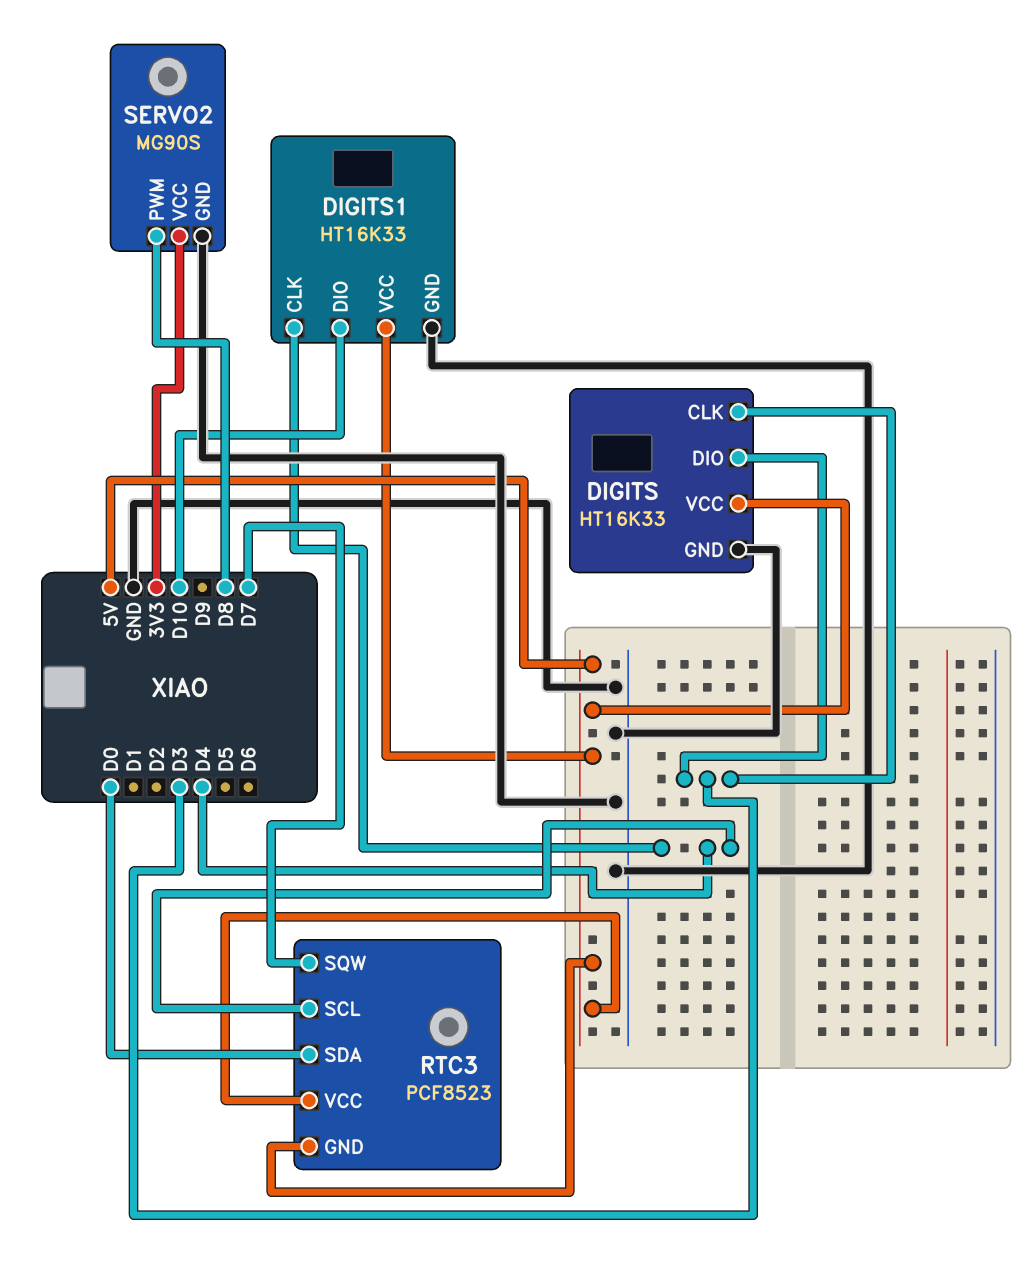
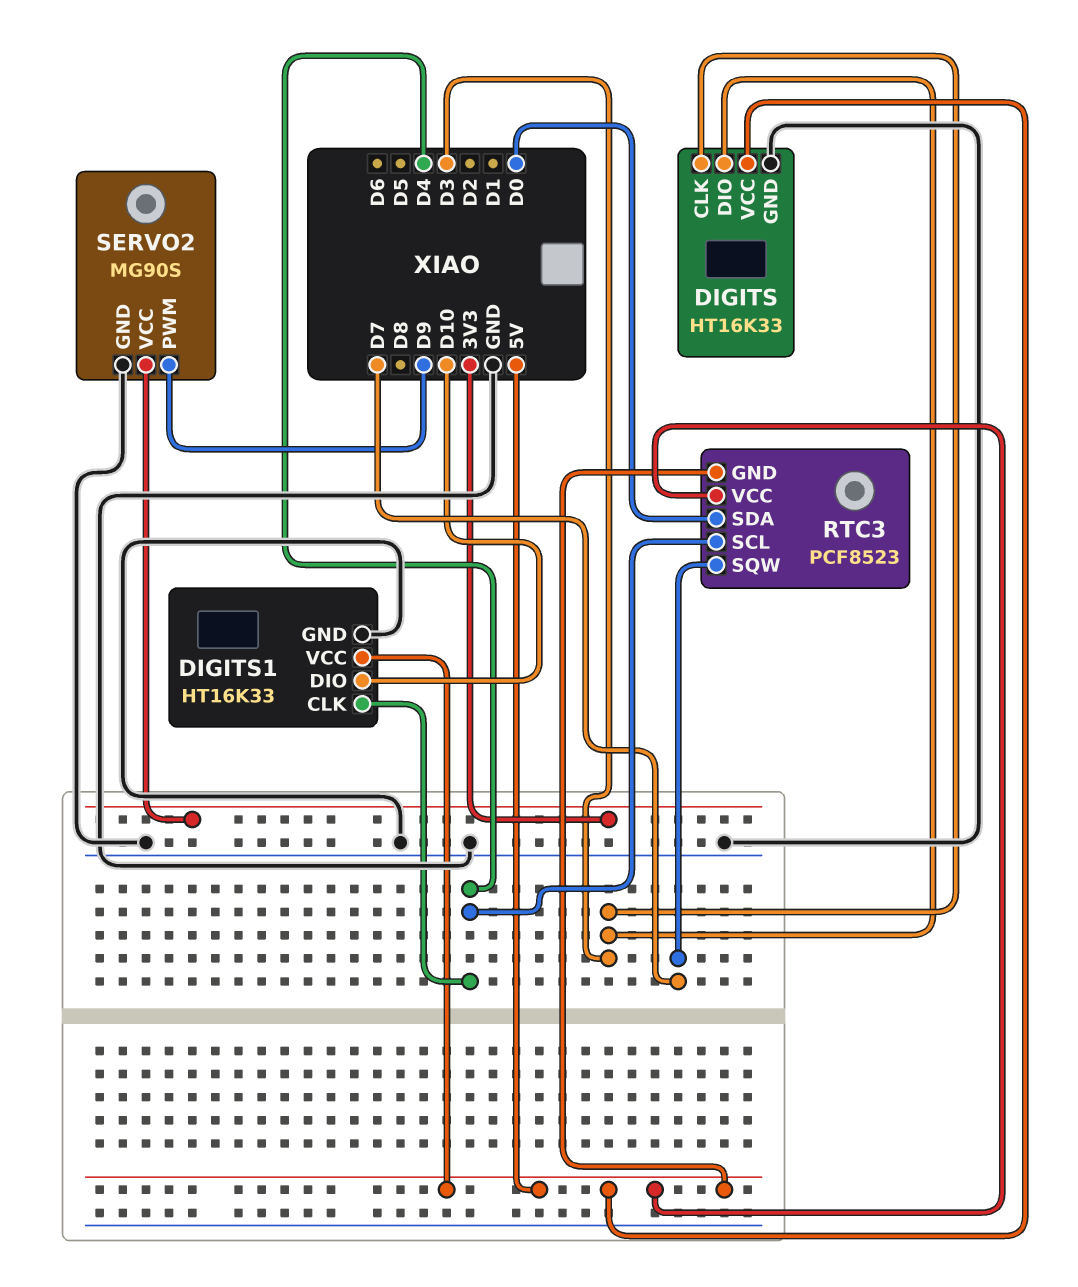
SERVO2 pin PWM: D8 -> D9

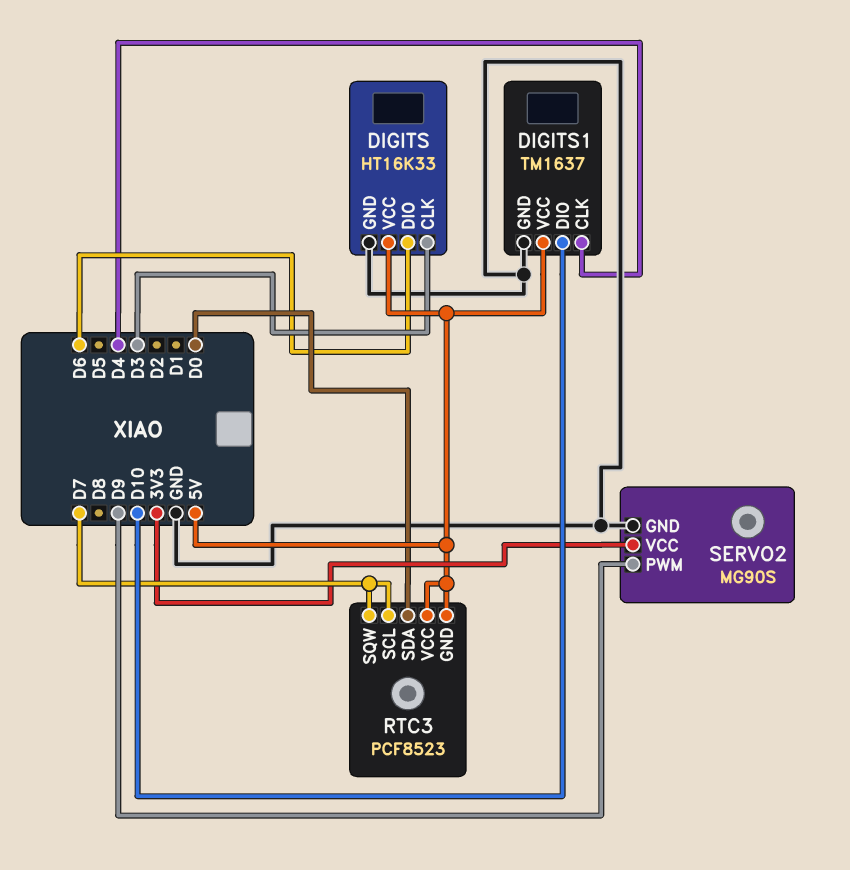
DIGITS pin DIO: D3 -> D6
DIGITS1: HT16K33 -> TM1637
RTC3 pin SCL: D4 -> D7

